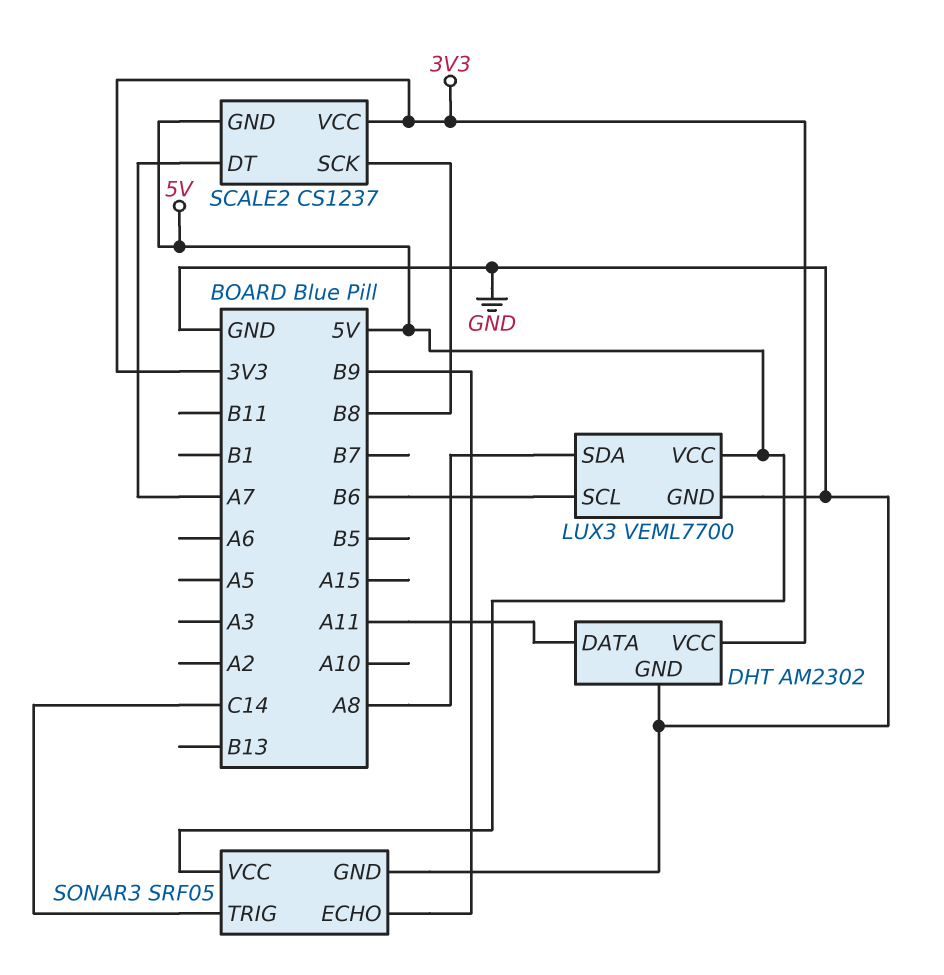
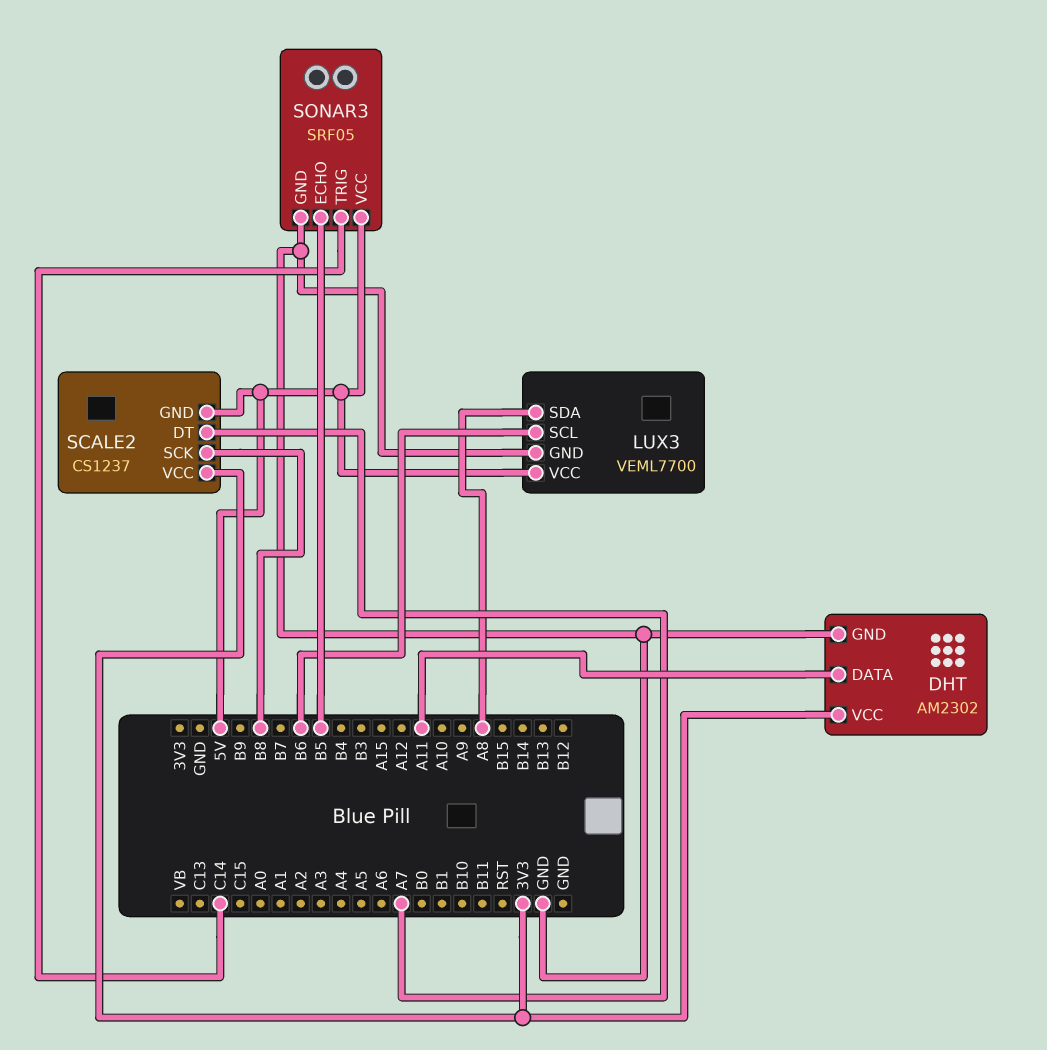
SONAR3 pin ECHO: B9 -> B5

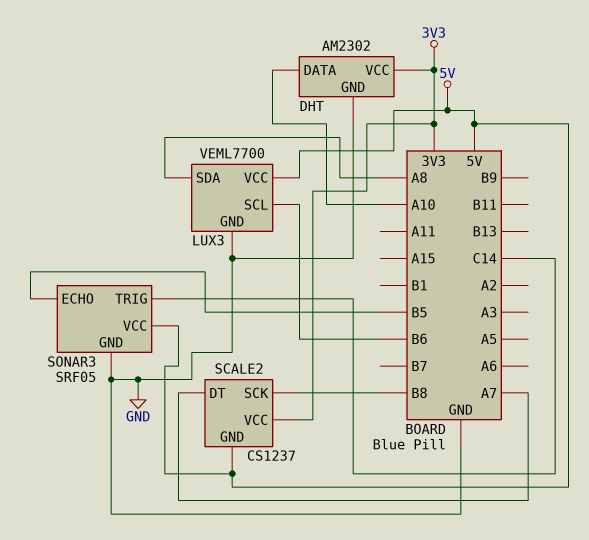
DHT pin DATA: A11 -> A10

